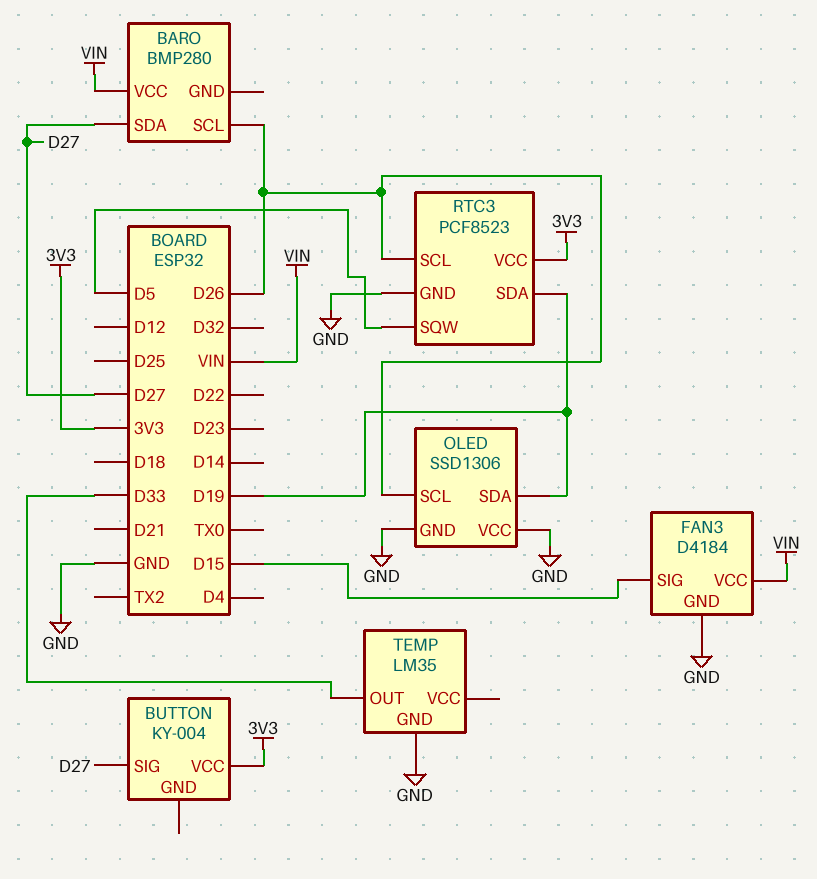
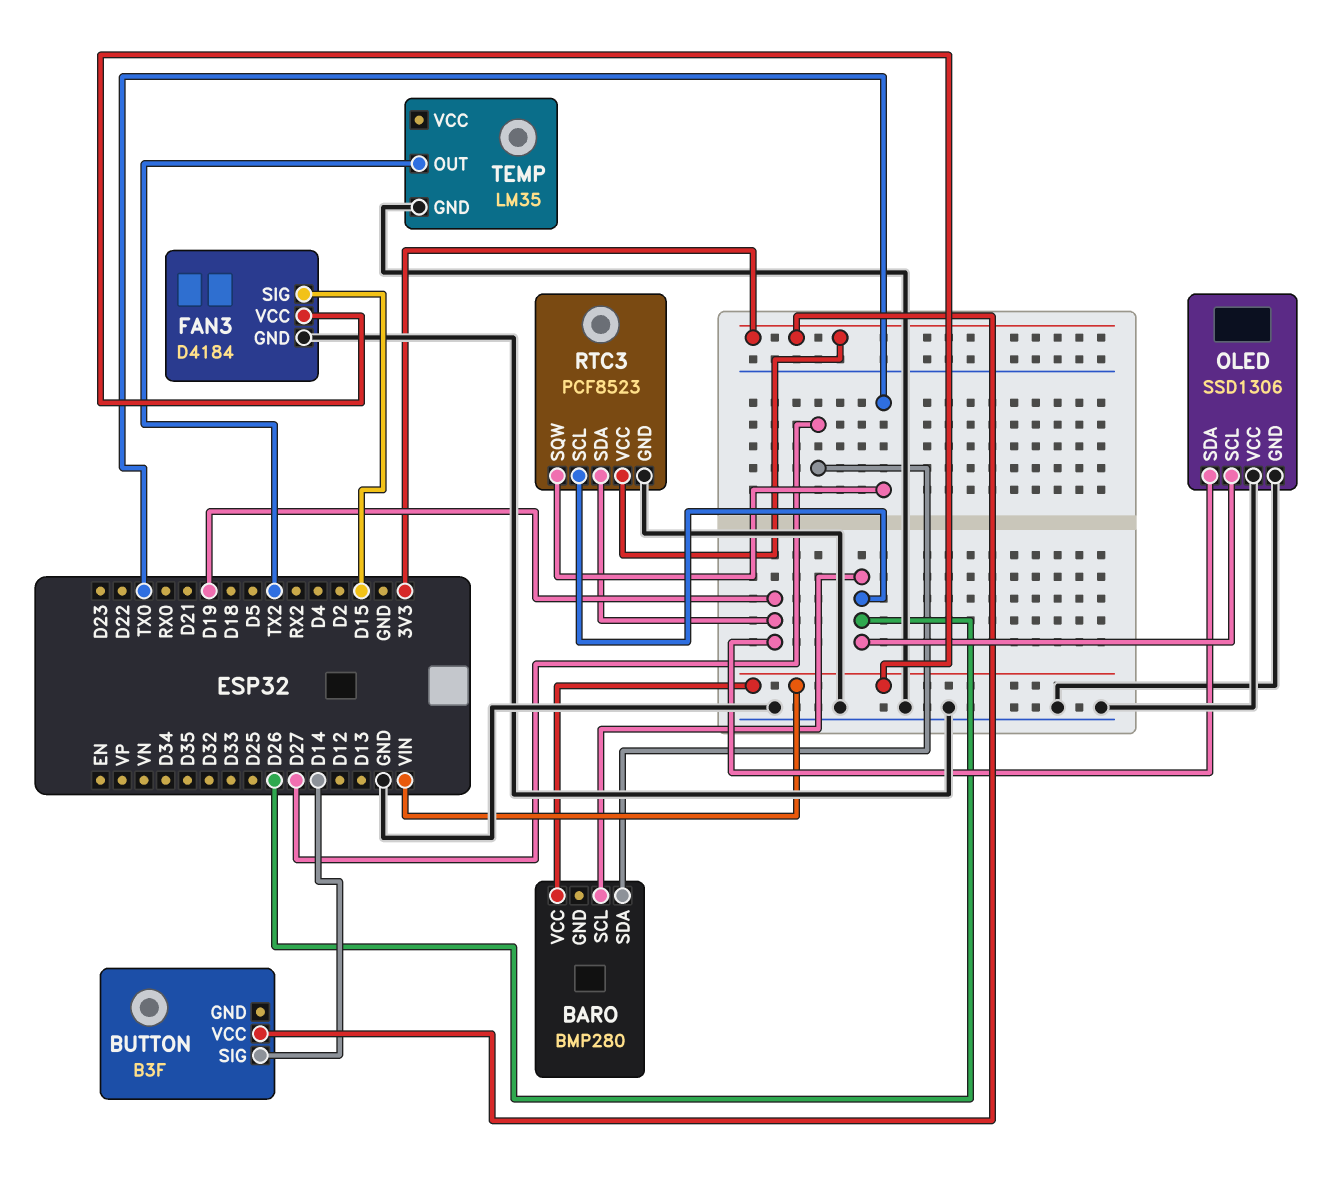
BUTTON: KY-004 -> B3F
BUTTON pin SIG: D27 -> D14
RTC3 pin SQW: D5 -> TX0
TEMP pin OUT: D33 -> TX2

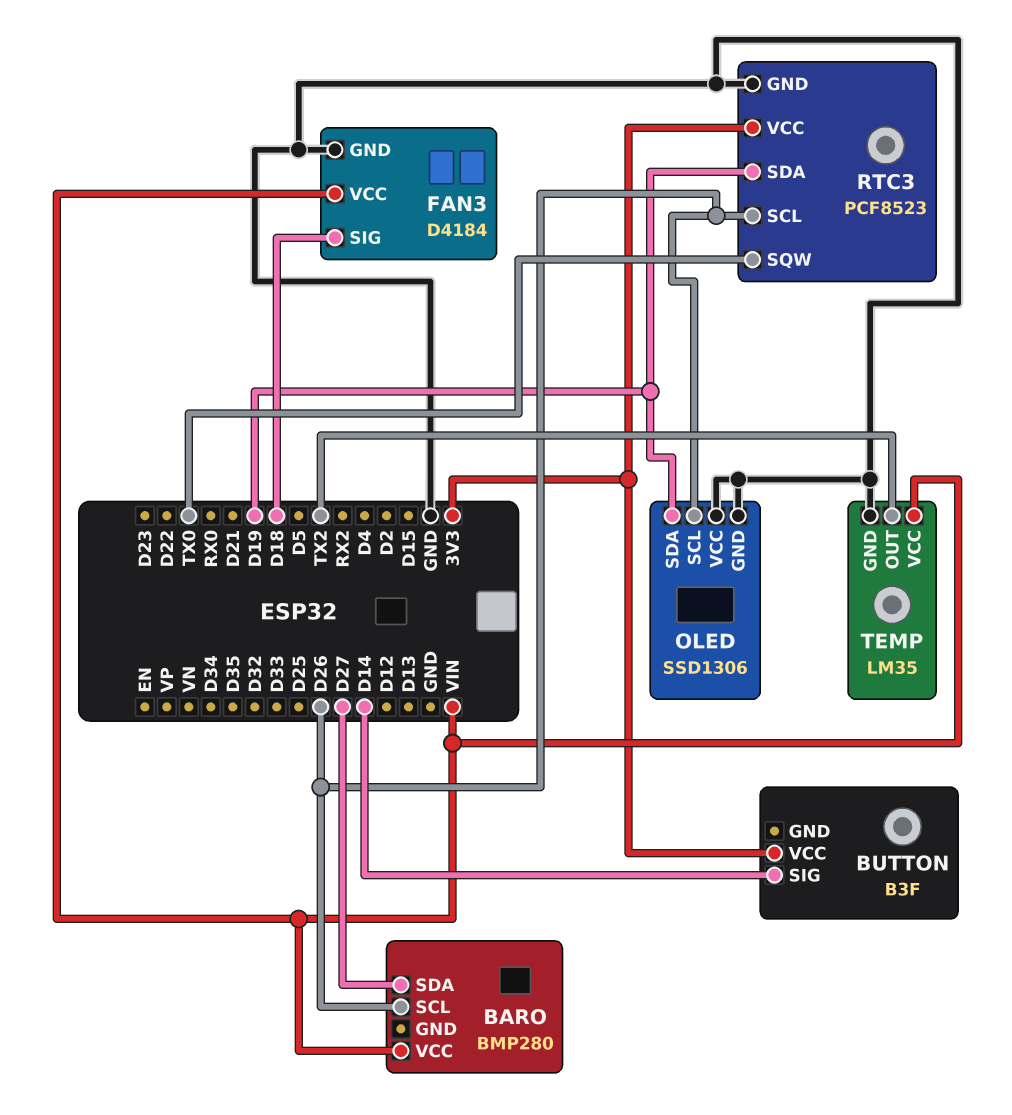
FAN3 pin SIG: D15 -> D18
TEMP pin VCC: none -> VIN

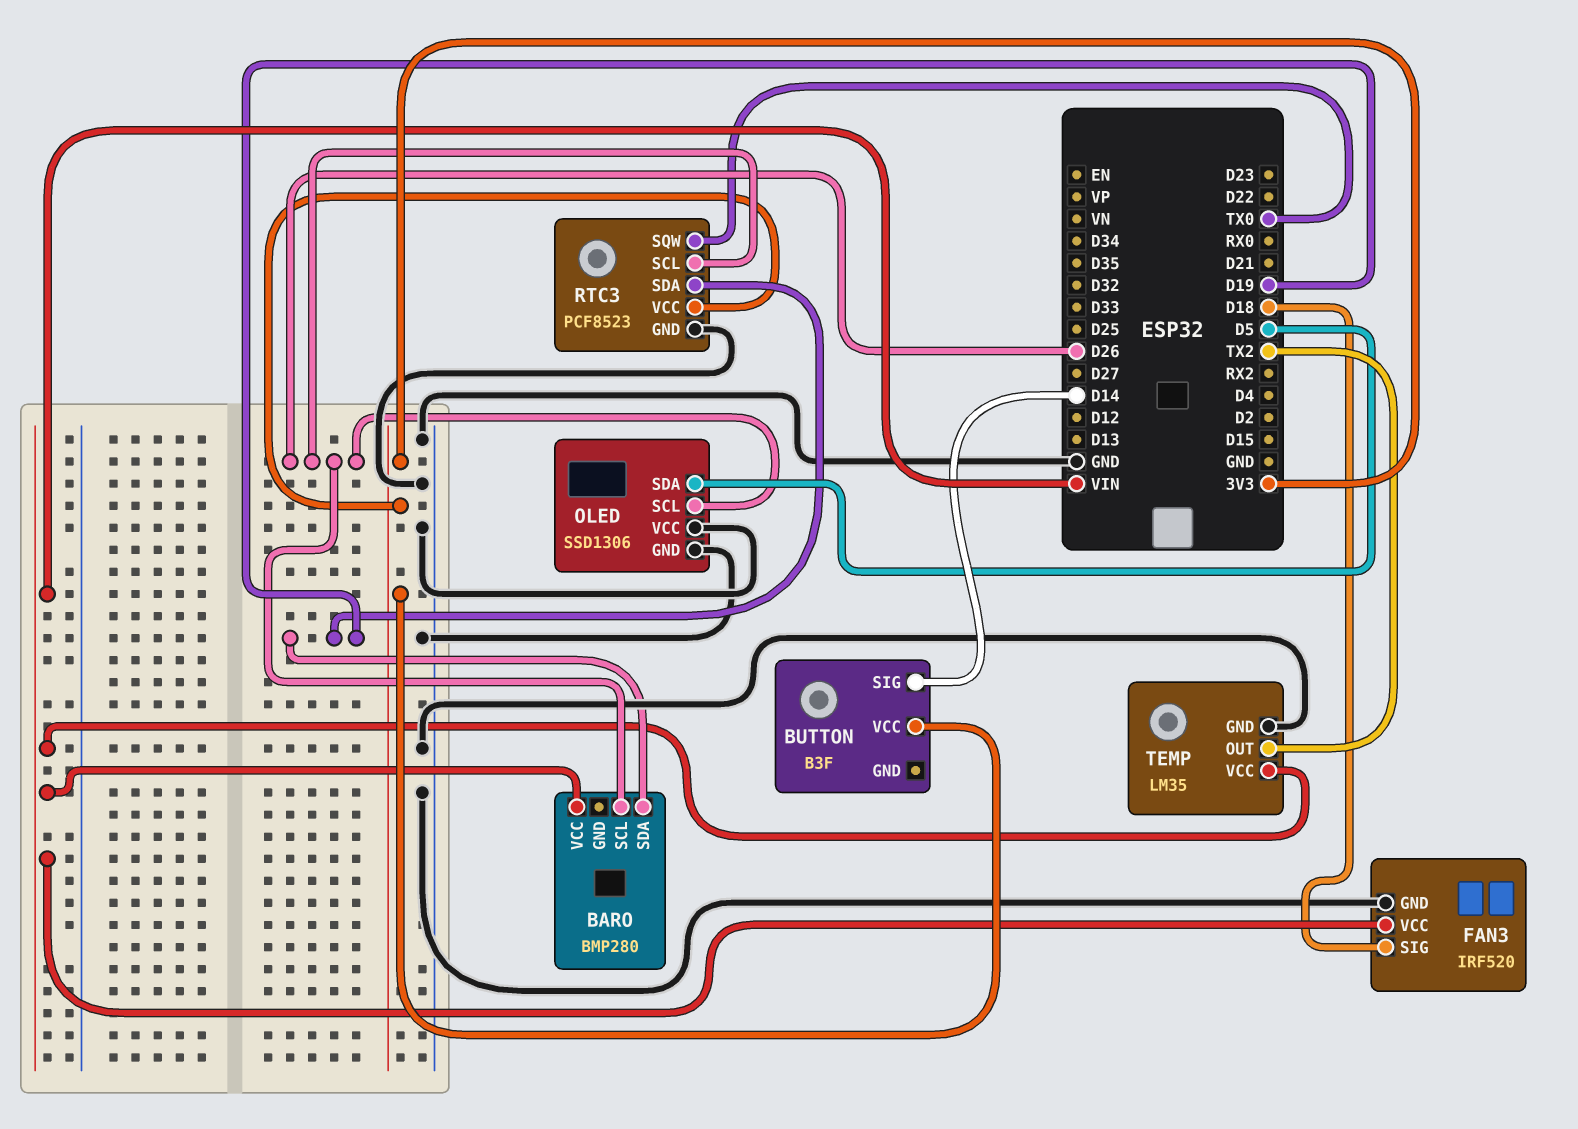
BARO pin SDA: D27 -> D19
FAN3: D4184 -> IRF520
OLED pin SDA: D19 -> D5

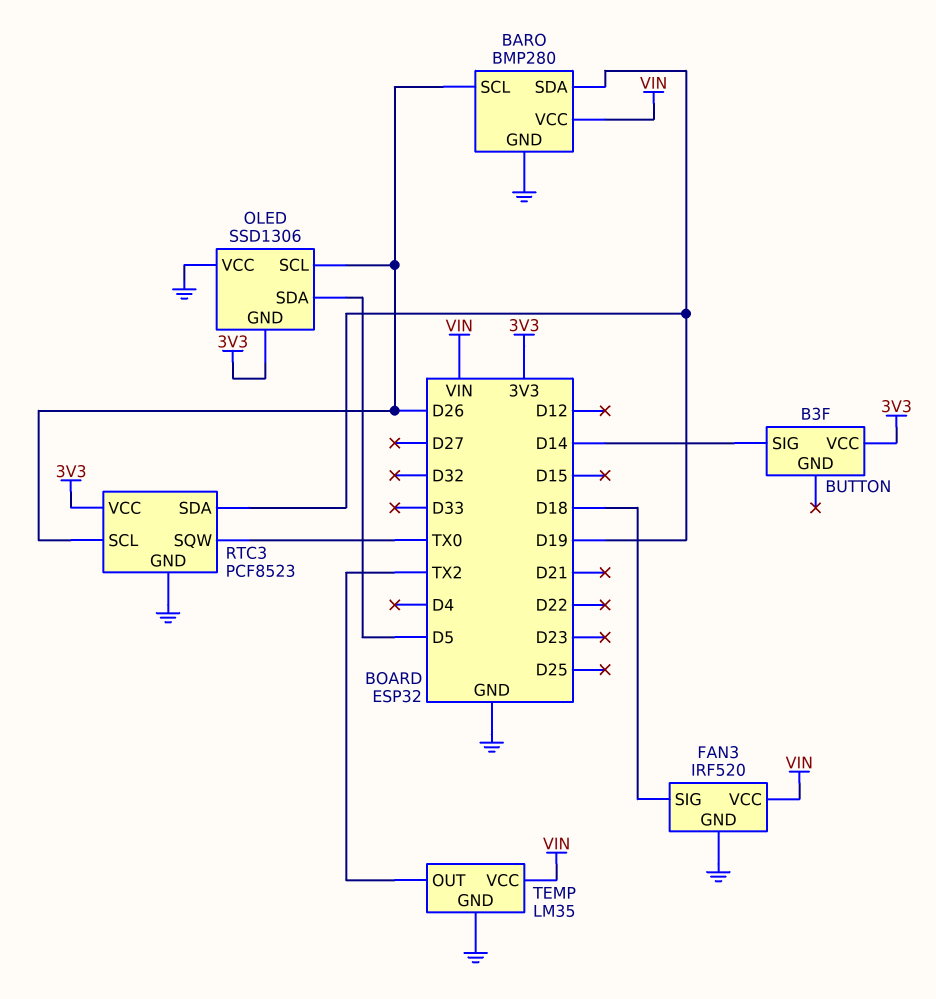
BARO pin GND: none -> GND
OLED pin GND: GND -> 3V3

